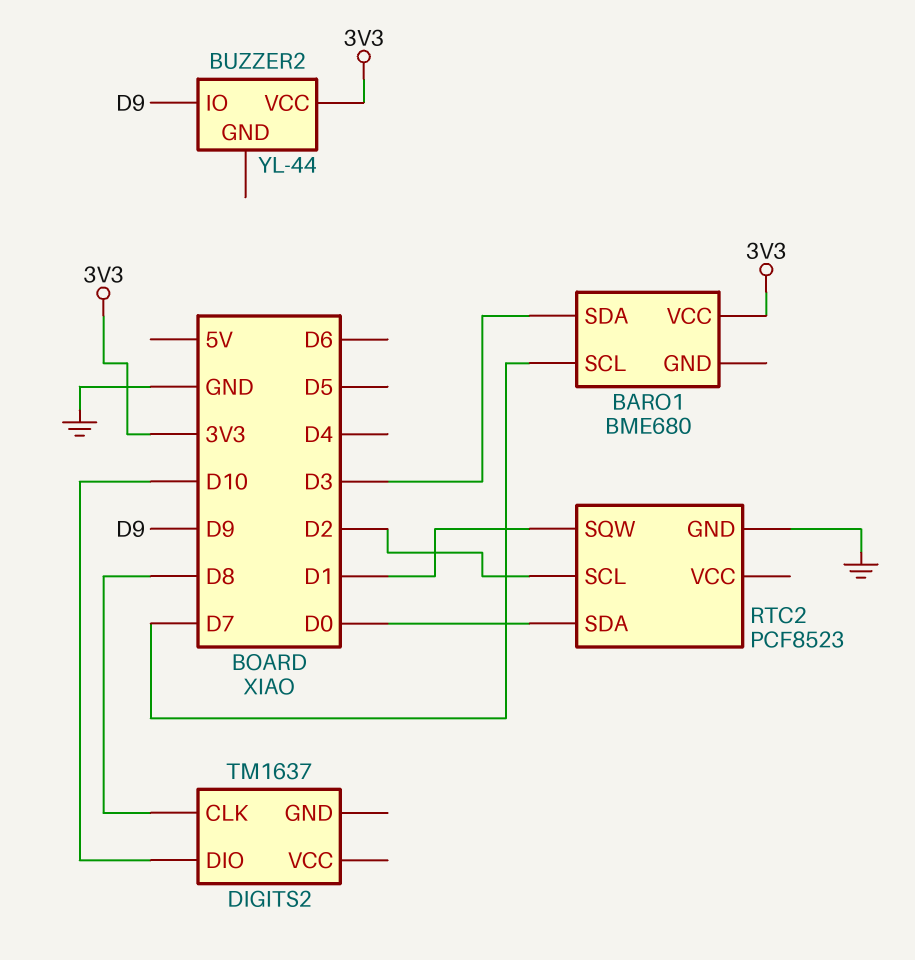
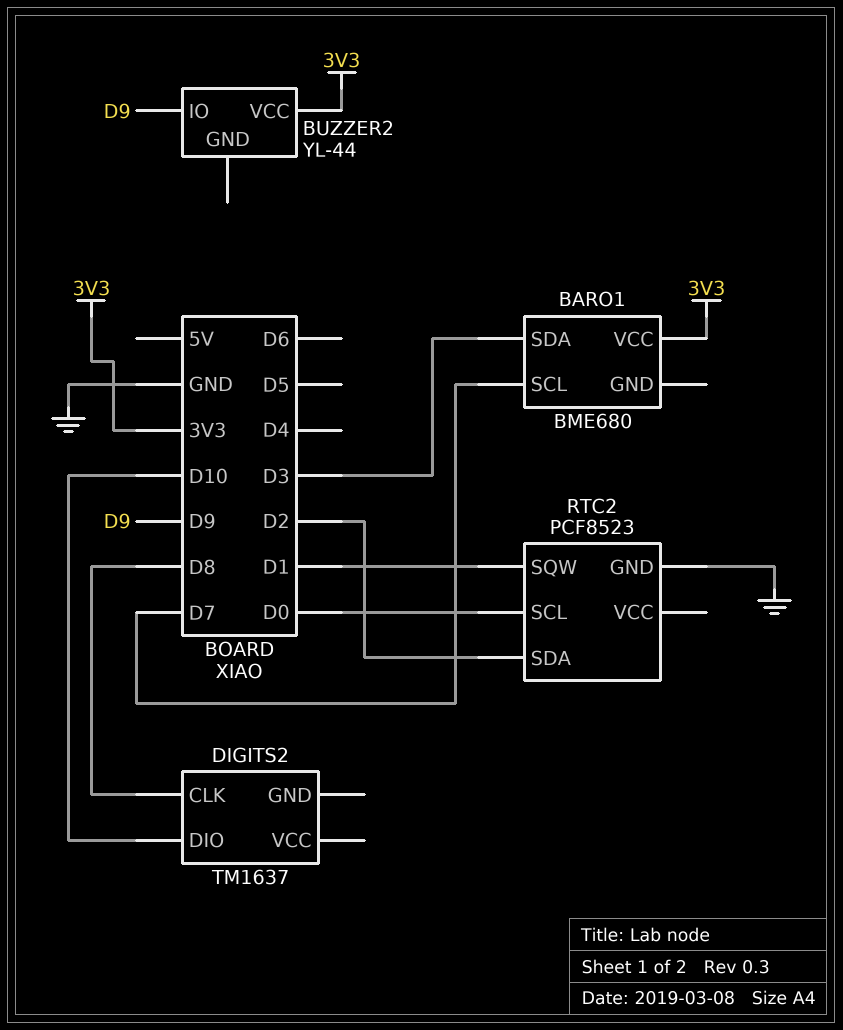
RTC2 pin SCL: D2 -> D0
RTC2 pin SDA: D0 -> D2

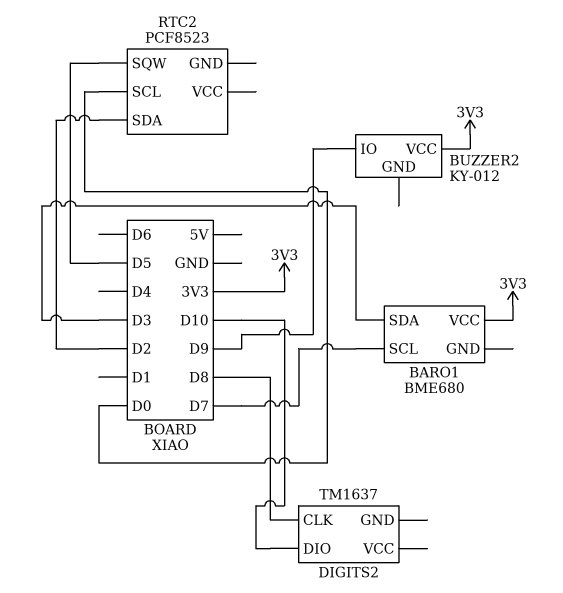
BUZZER2: YL-44 -> KY-012
RTC2 pin GND: GND -> none
RTC2 pin SQW: D1 -> D5

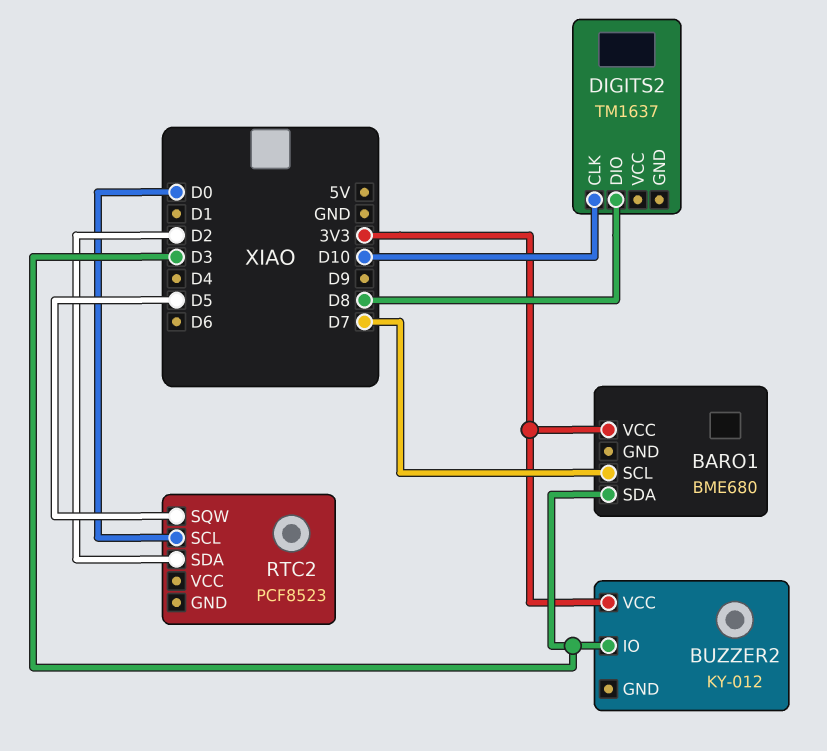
BUZZER2 pin IO: D9 -> D3
DIGITS2 pin CLK: D8 -> D10
DIGITS2 pin DIO: D10 -> D8

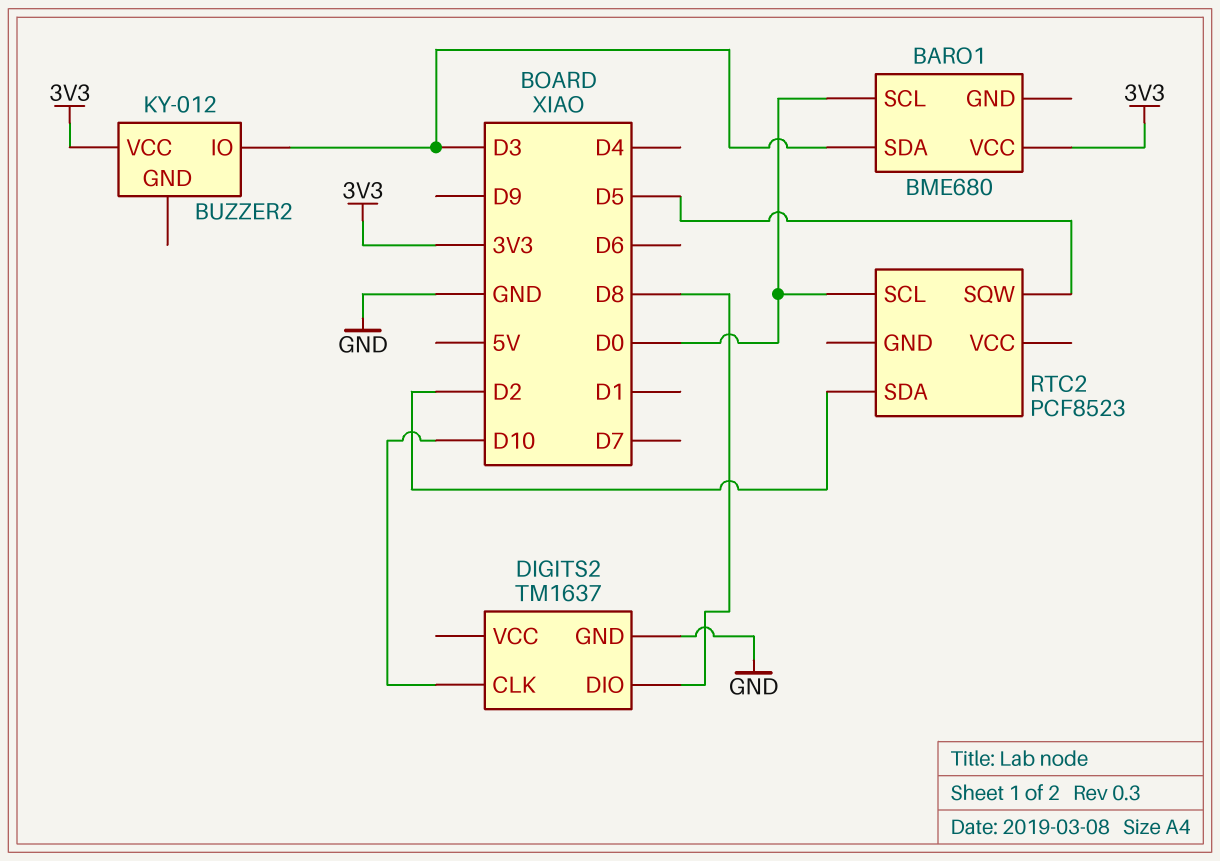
BARO1 pin SCL: D7 -> D0
DIGITS2 pin GND: none -> GND

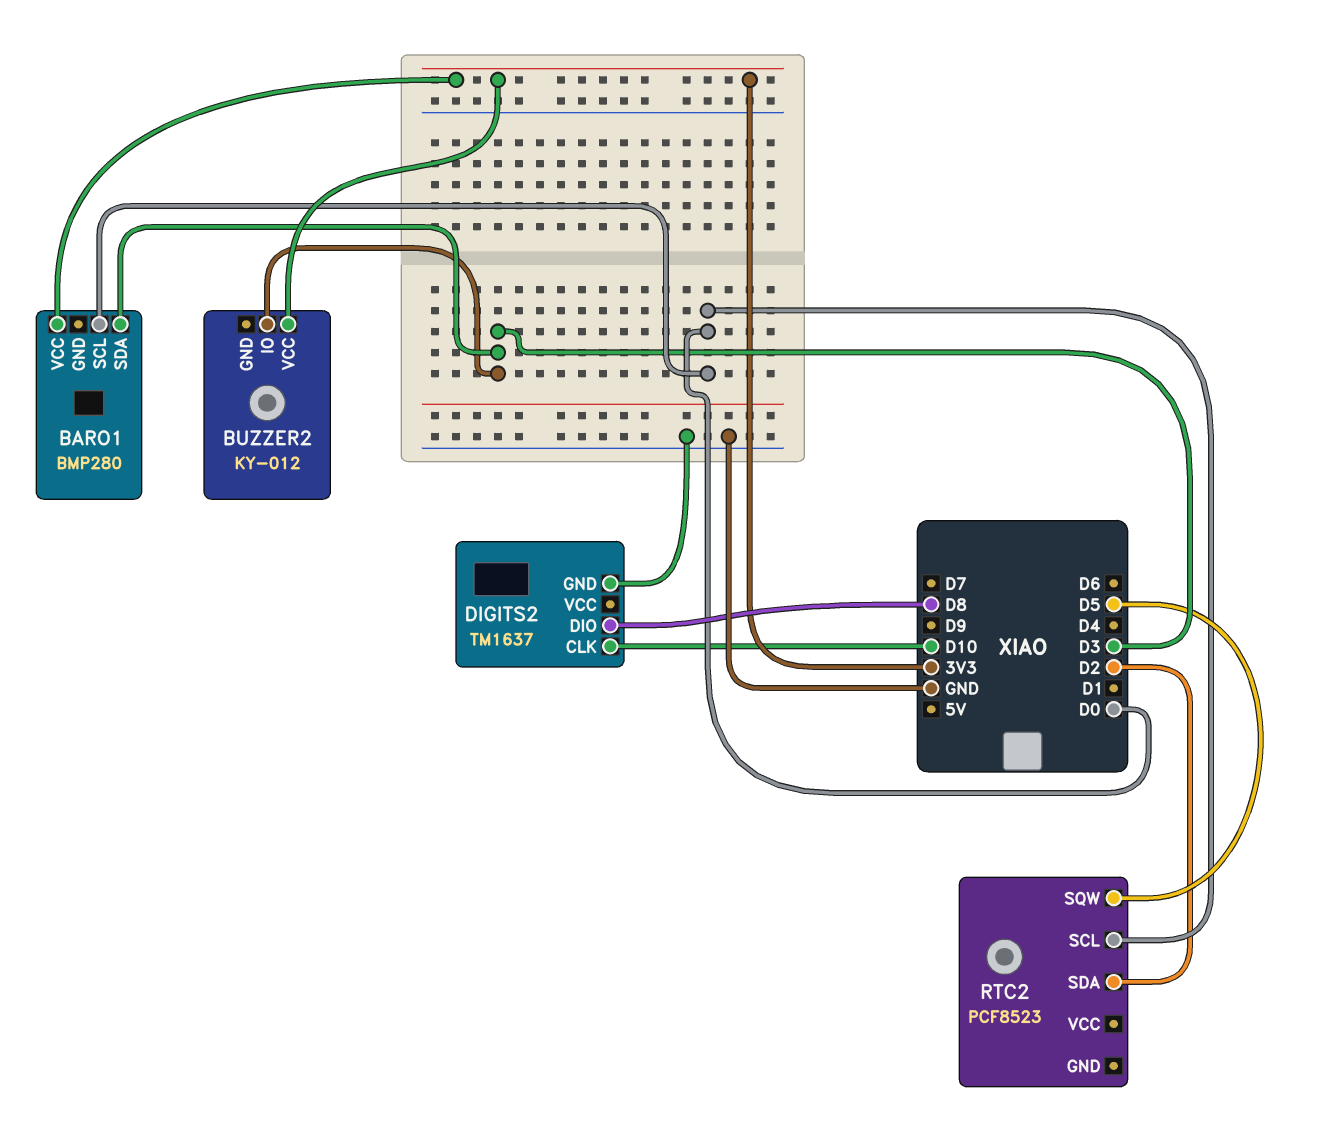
BARO1: BME680 -> BMP280

